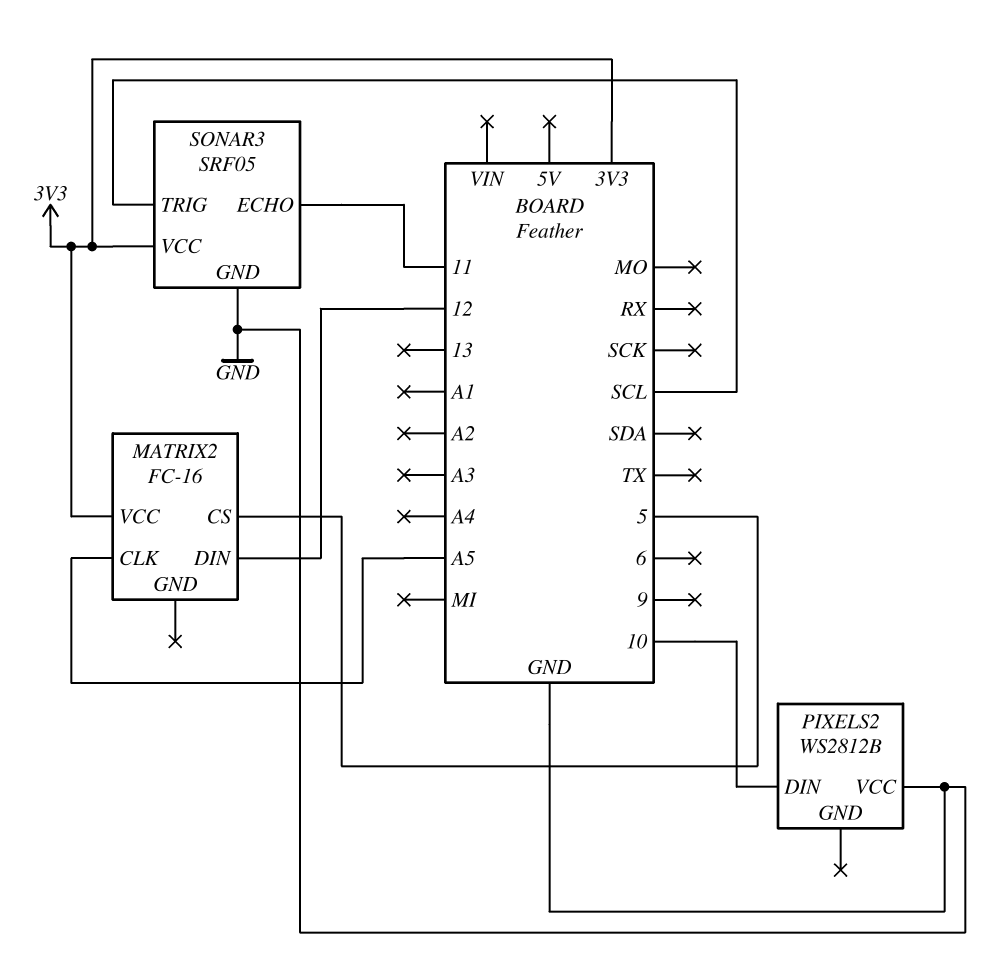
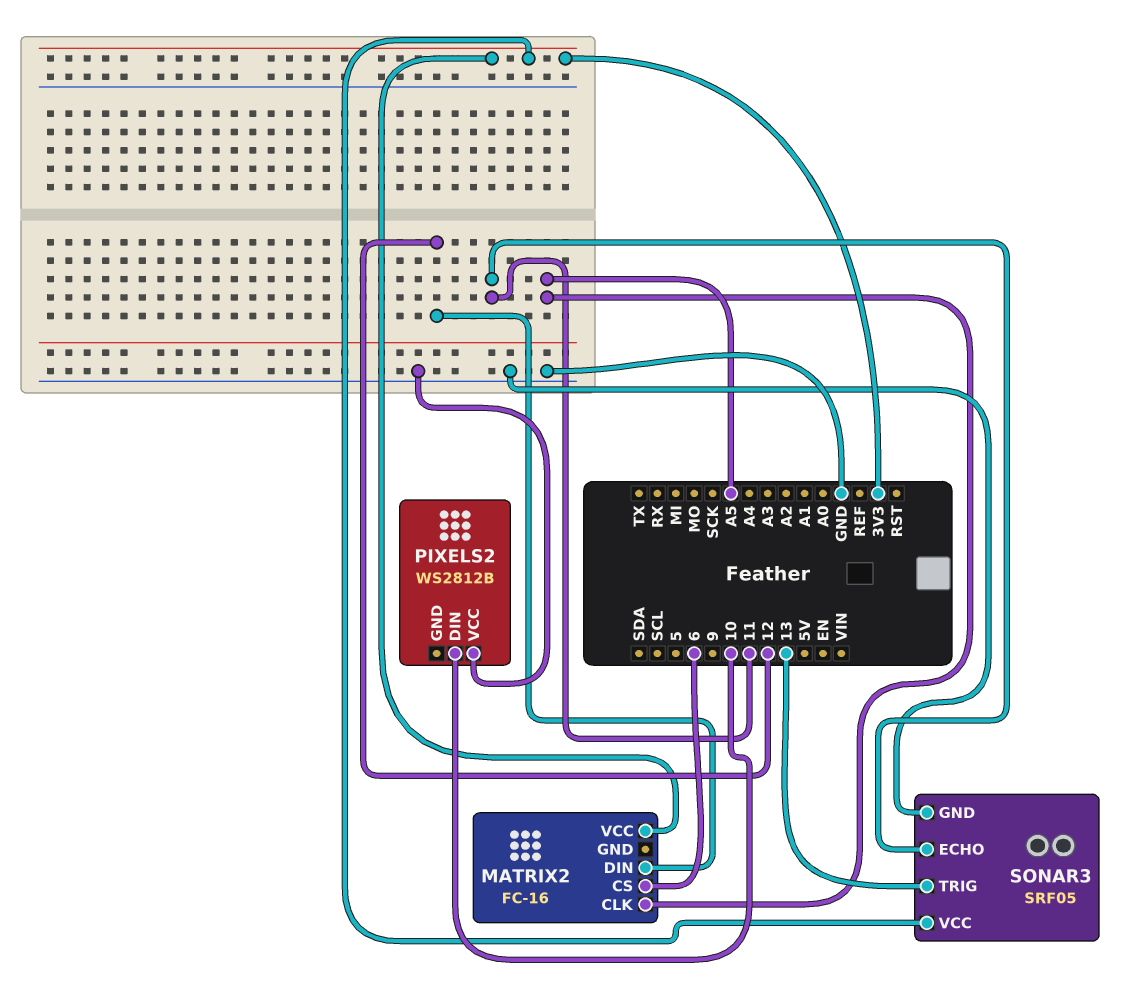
MATRIX2 pin CS: 5 -> 6
SONAR3 pin TRIG: SCL -> 13

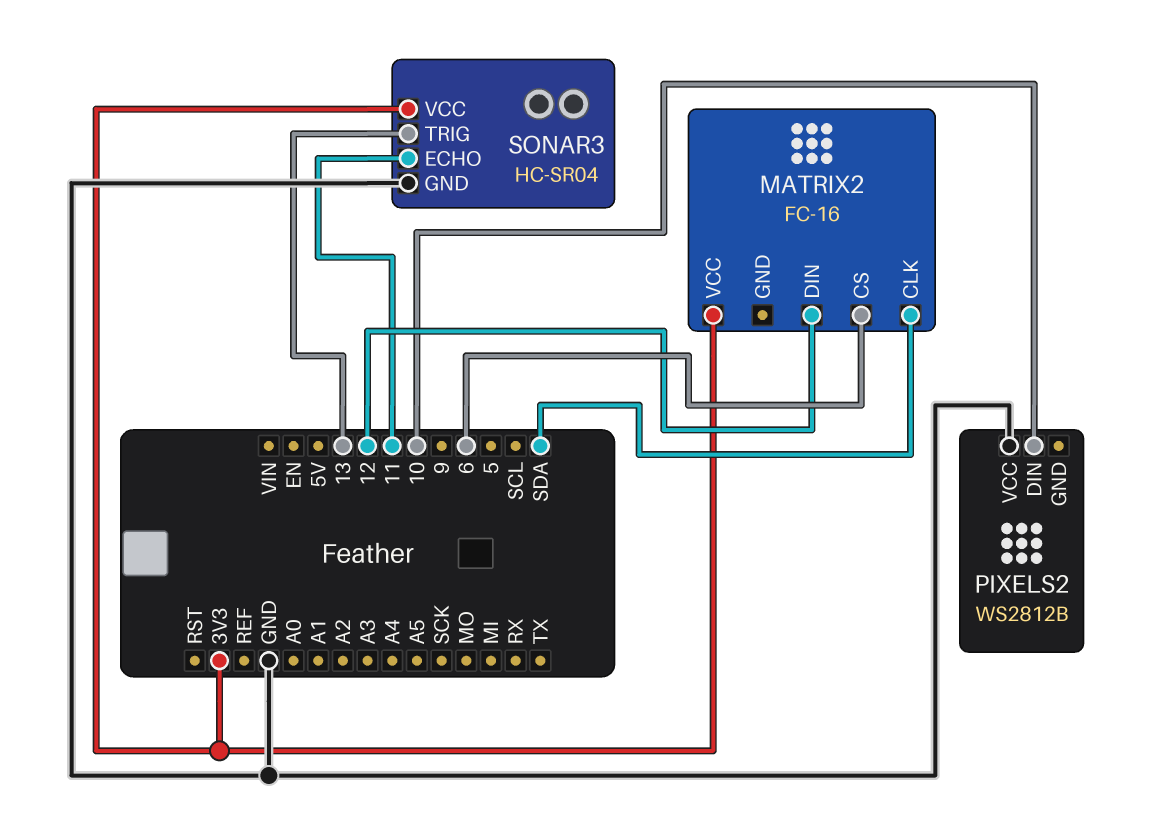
MATRIX2 pin CLK: A5 -> SDA
SONAR3: SRF05 -> HC-SR04

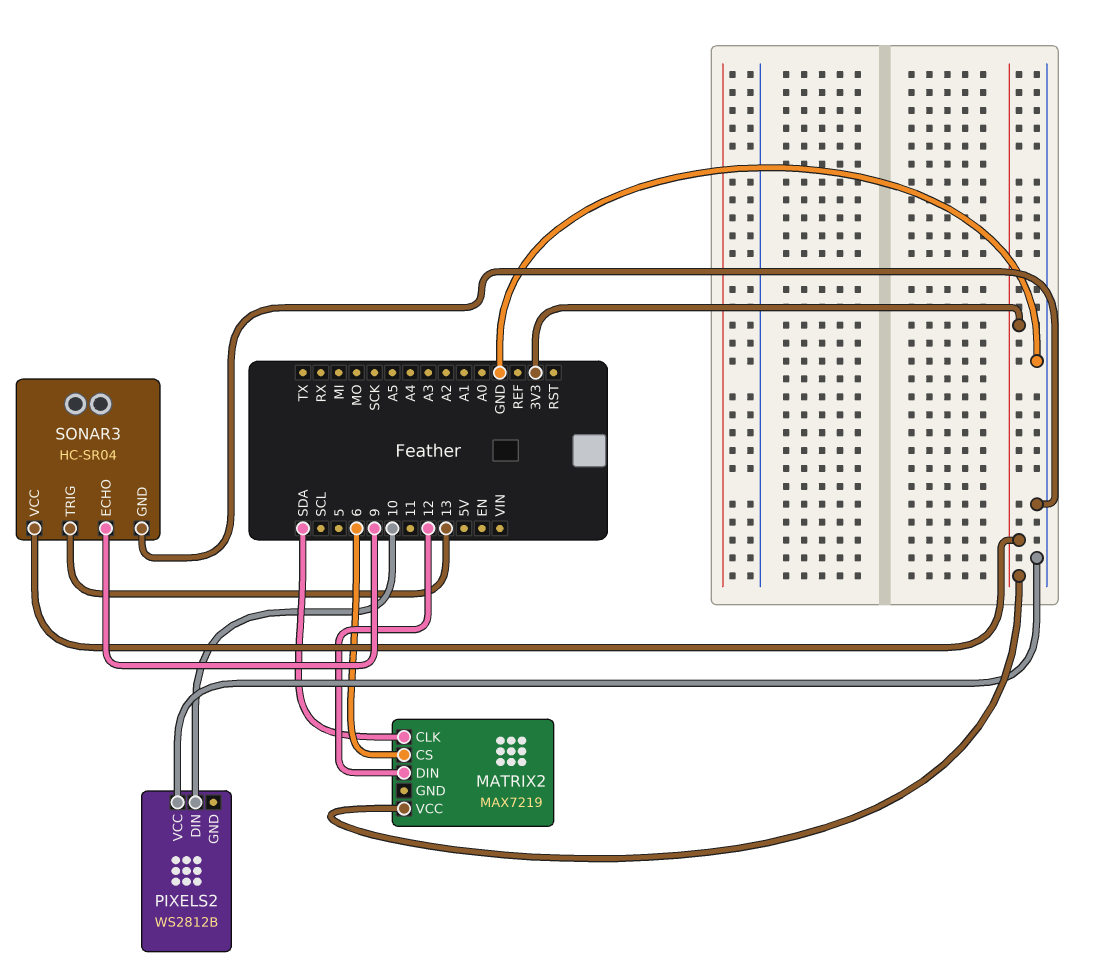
MATRIX2: FC-16 -> MAX7219
SONAR3 pin ECHO: 11 -> 9

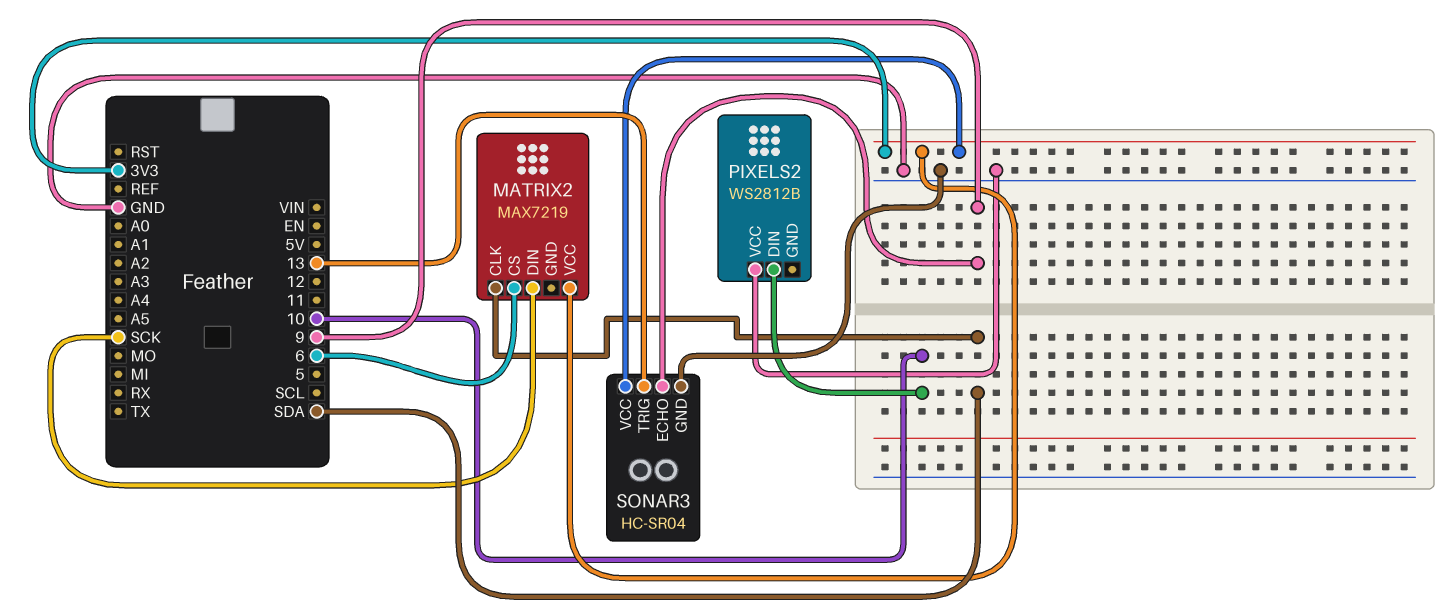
MATRIX2 pin DIN: 12 -> SCK

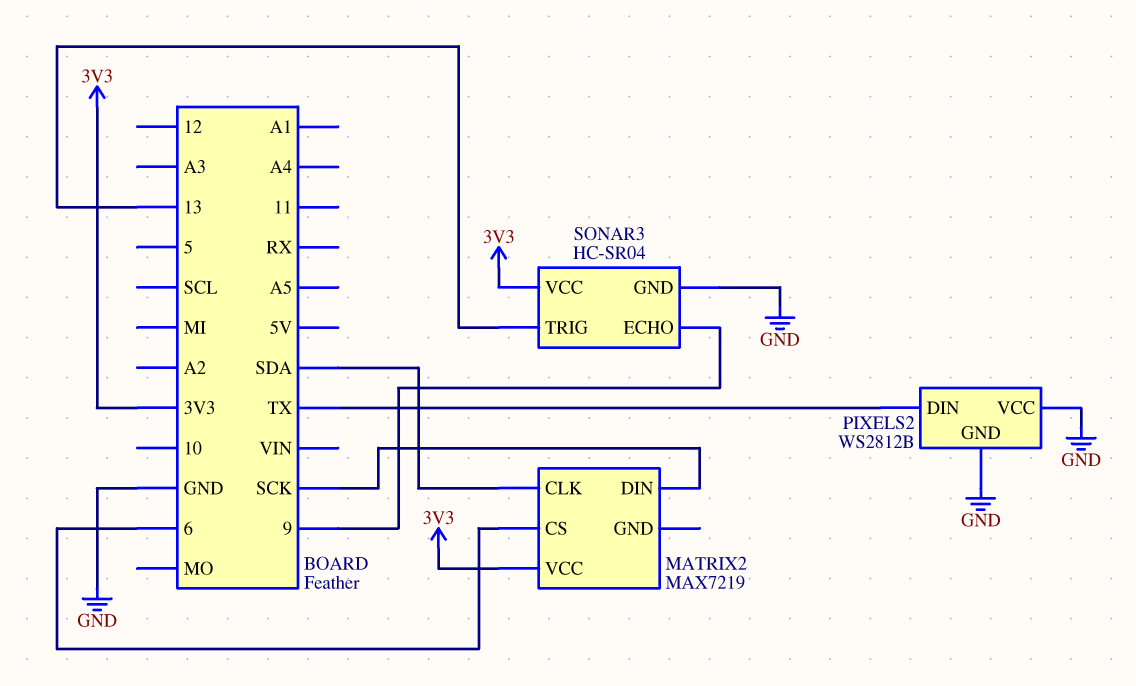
PIXELS2 pin DIN: 10 -> TX
PIXELS2 pin GND: none -> GND

